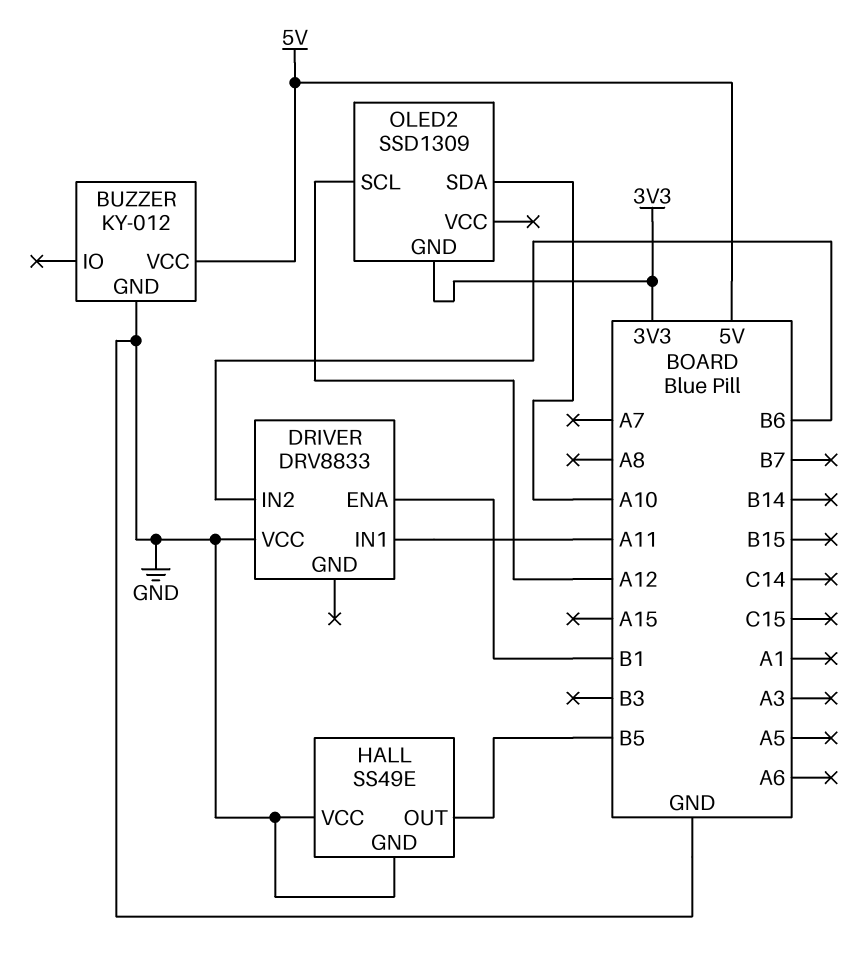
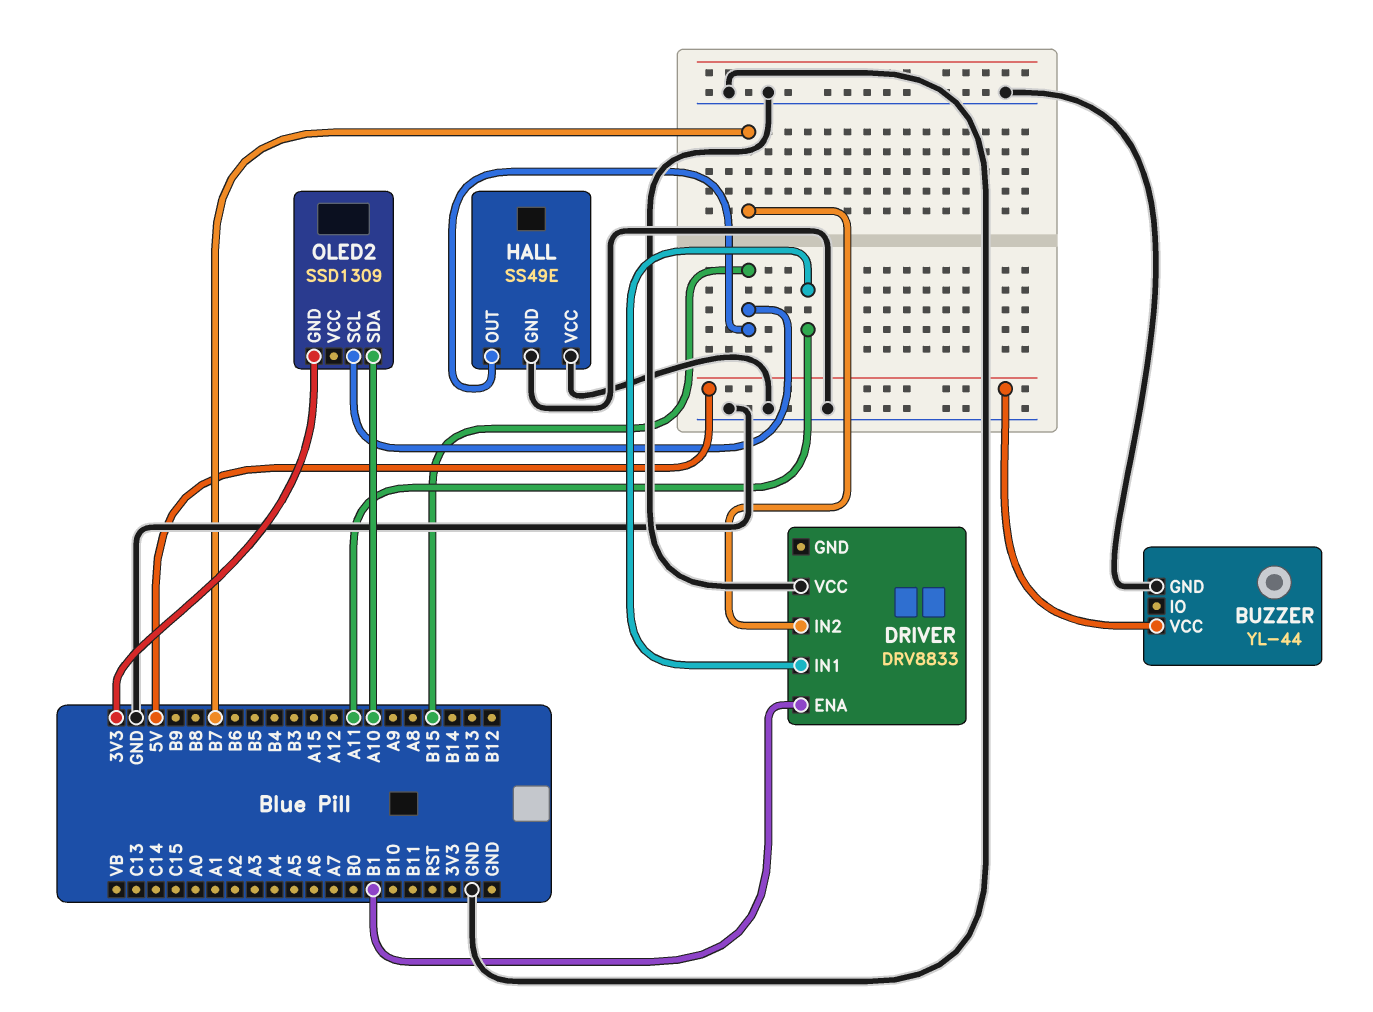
BUZZER: KY-012 -> YL-44
DRIVER pin IN2: B6 -> B7
HALL pin OUT: B5 -> B15
OLED2 pin SCL: A12 -> B15

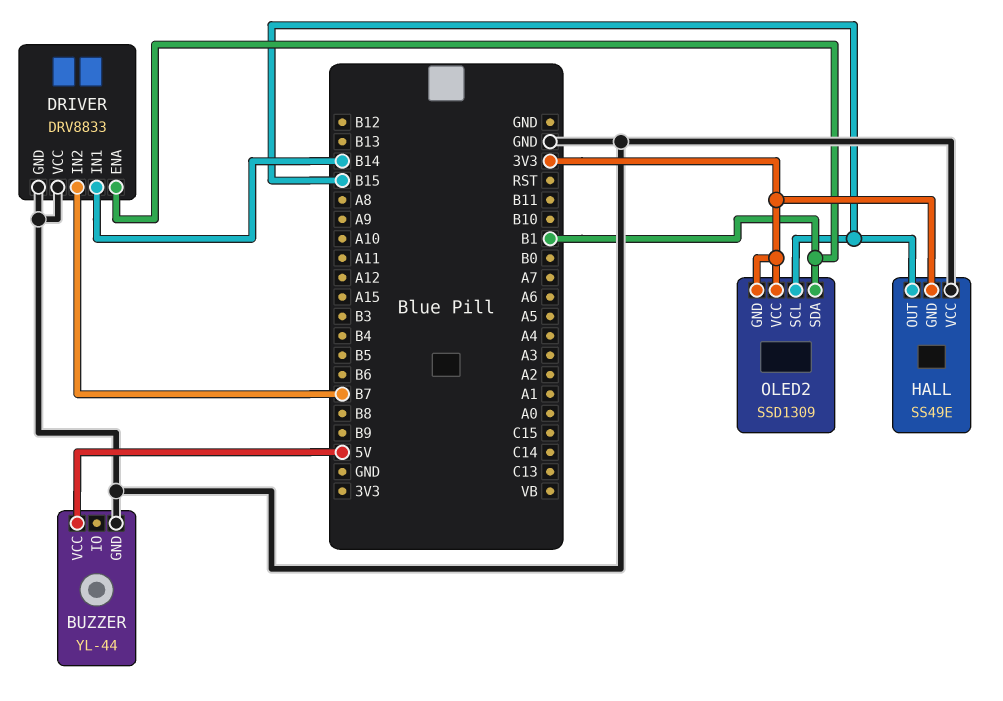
DRIVER pin GND: none -> GND
DRIVER pin IN1: A11 -> B14
HALL pin GND: GND -> 3V3
OLED2 pin SDA: A10 -> B1
OLED2 pin VCC: none -> 3V3

